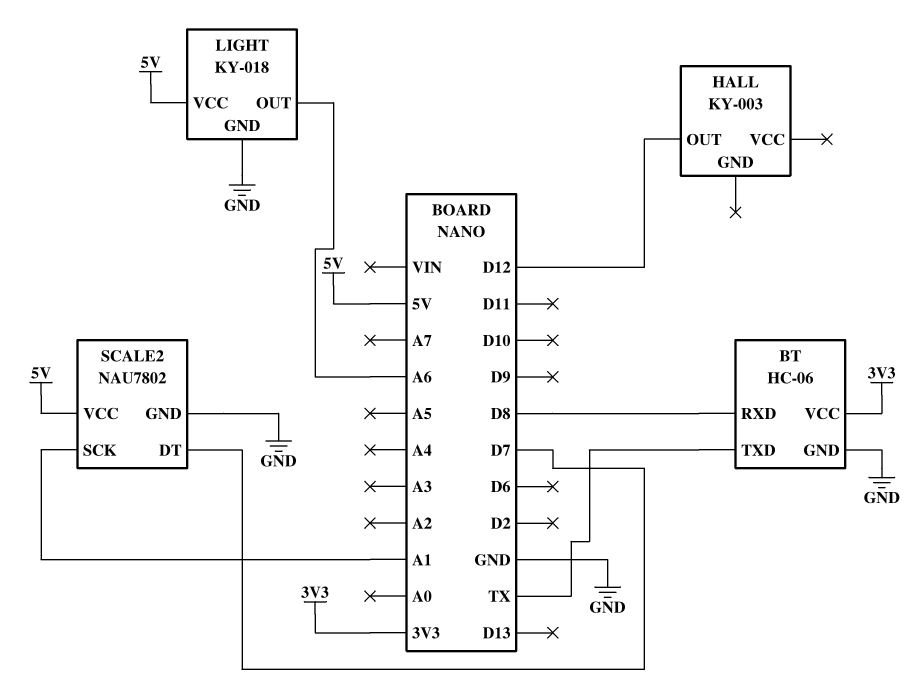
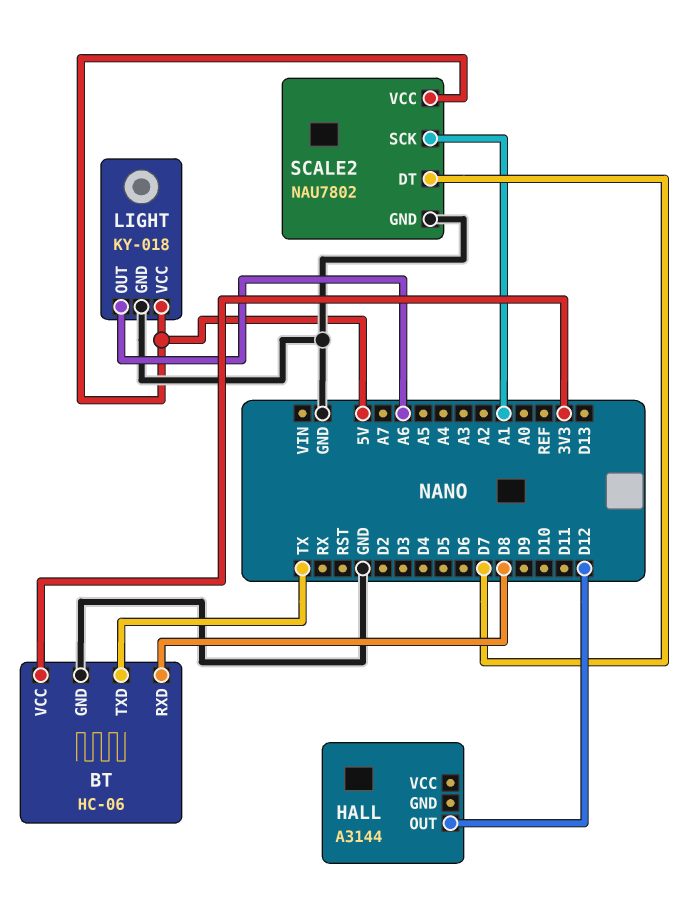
HALL: KY-003 -> A3144

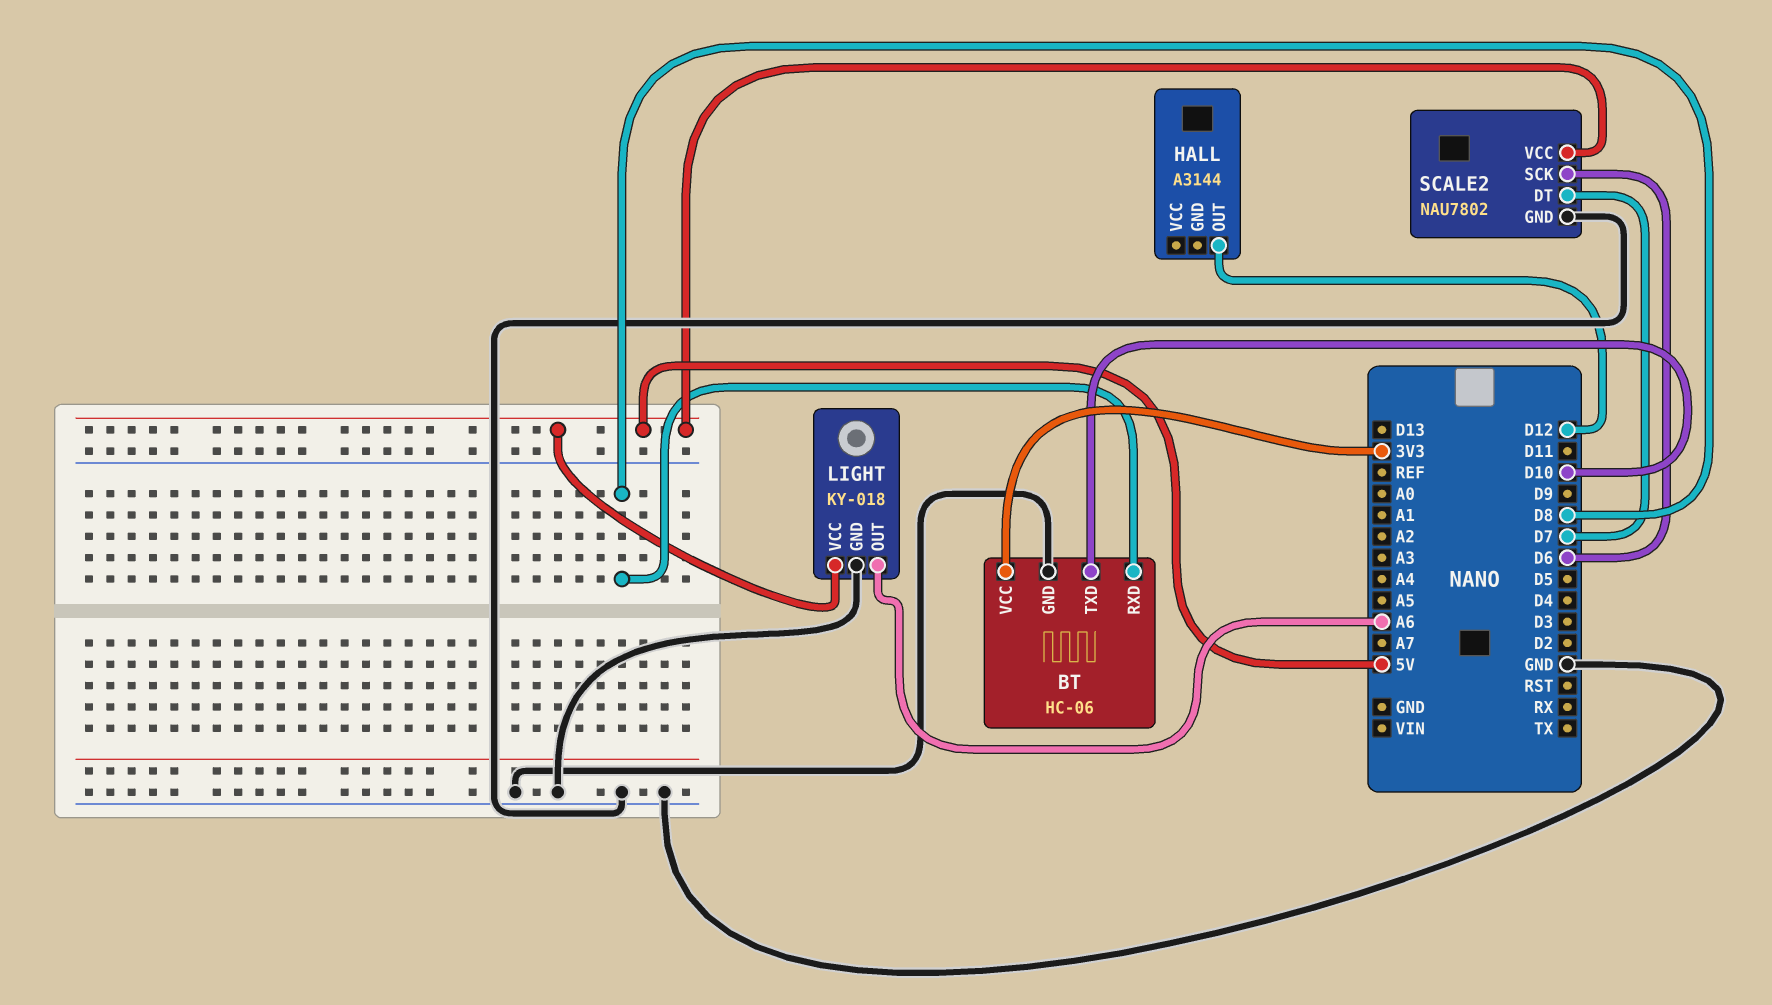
BT pin TXD: TX -> D10
SCALE2 pin SCK: A1 -> D6

